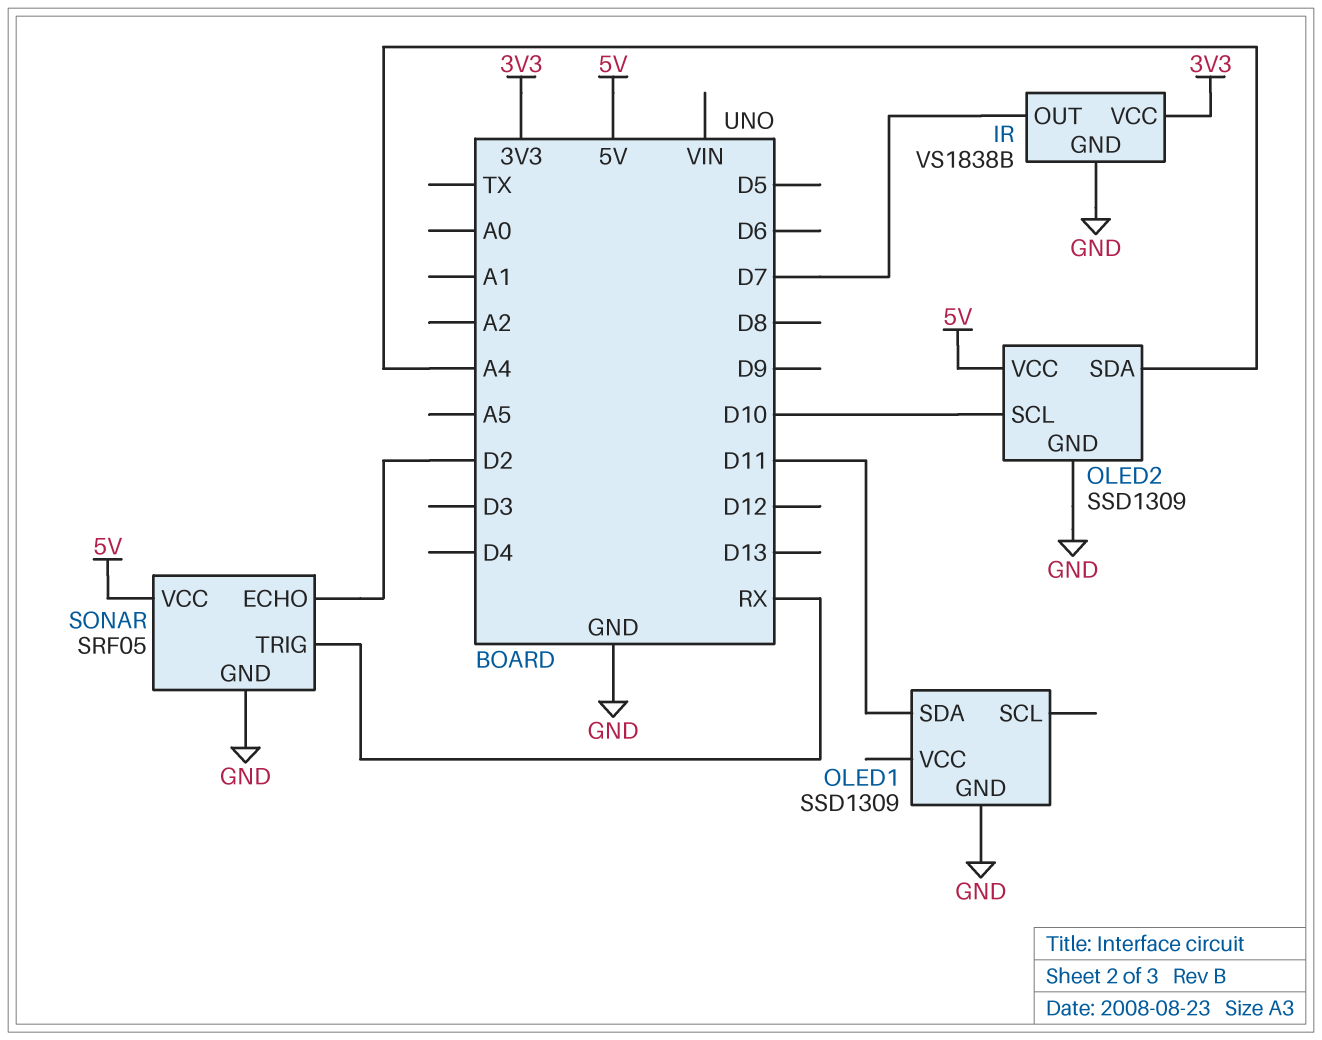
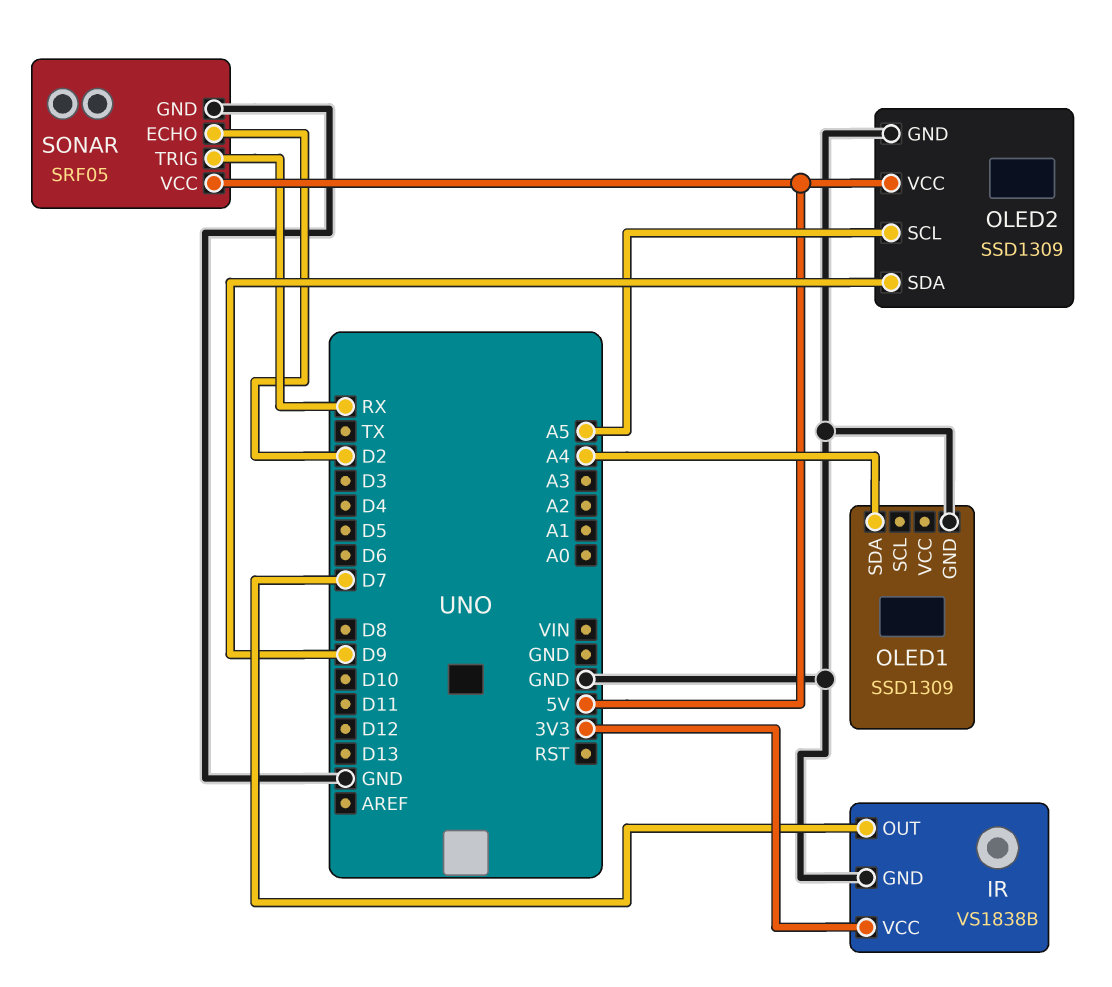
OLED1 pin SDA: D11 -> A4
OLED2 pin SCL: D10 -> A5
OLED2 pin SDA: A4 -> D9

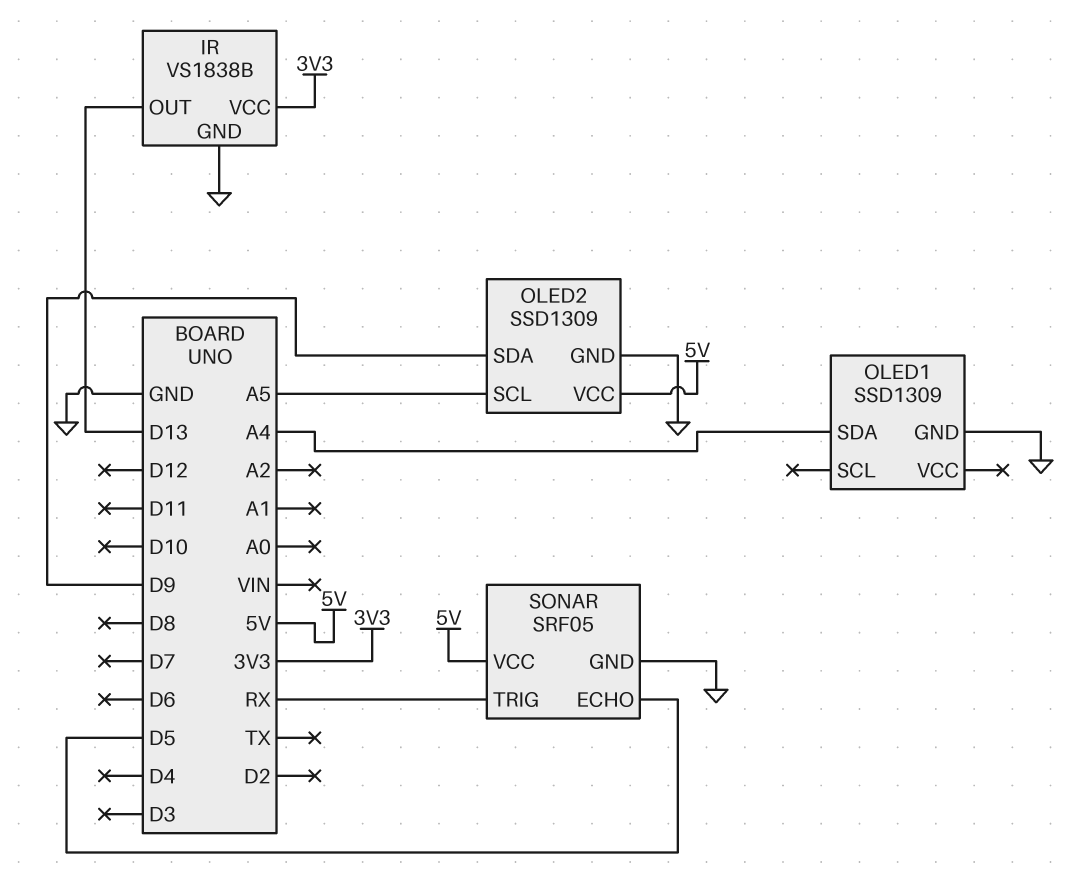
IR pin OUT: D7 -> D13
SONAR pin ECHO: D2 -> D5

